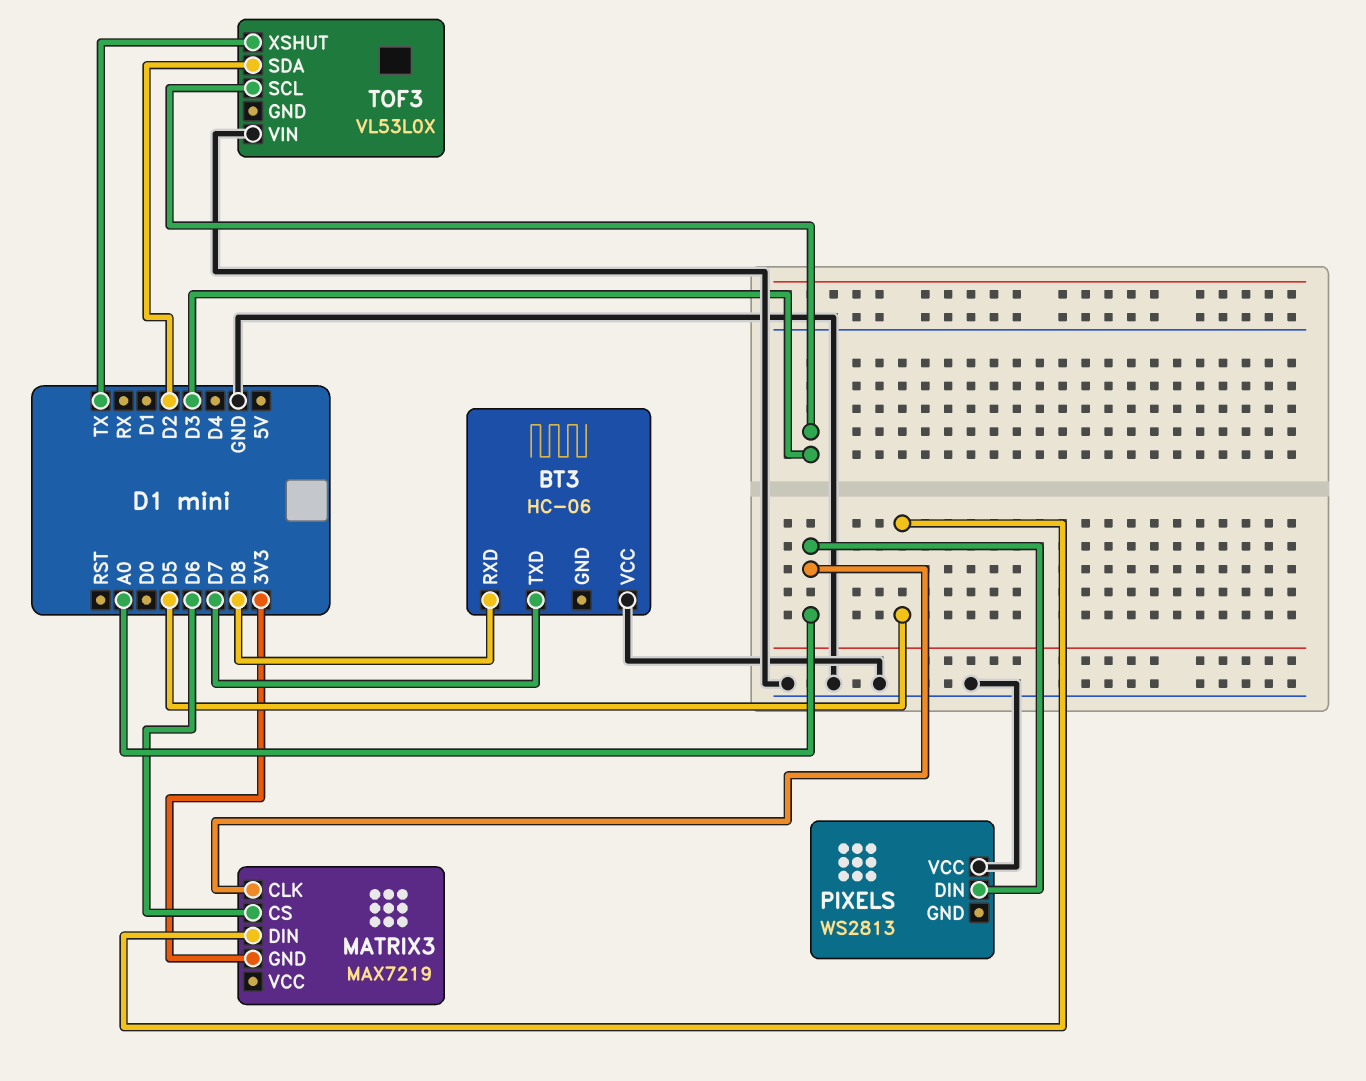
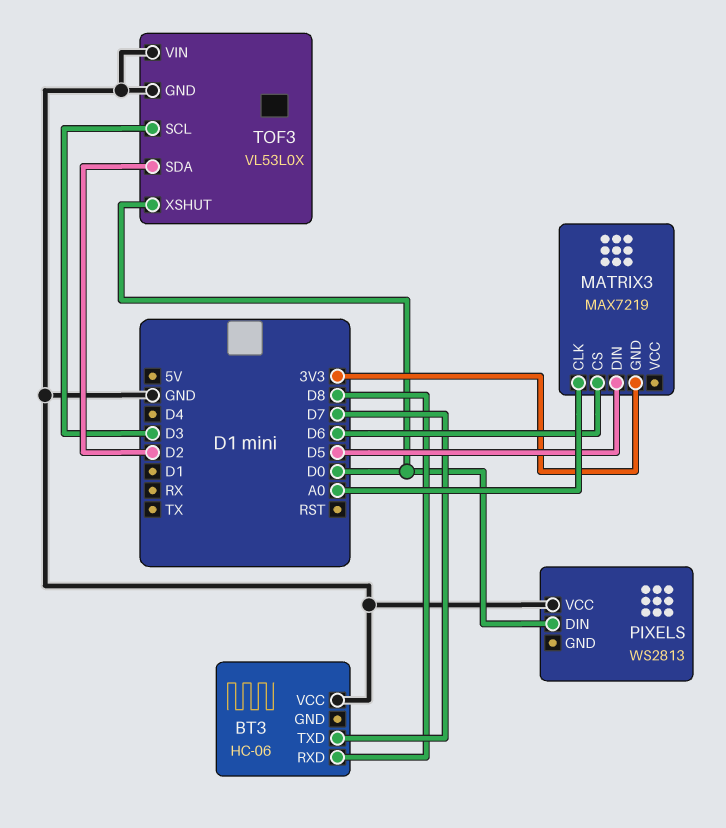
PIXELS pin DIN: A0 -> D0
TOF3 pin GND: none -> GND
TOF3 pin XSHUT: TX -> D0

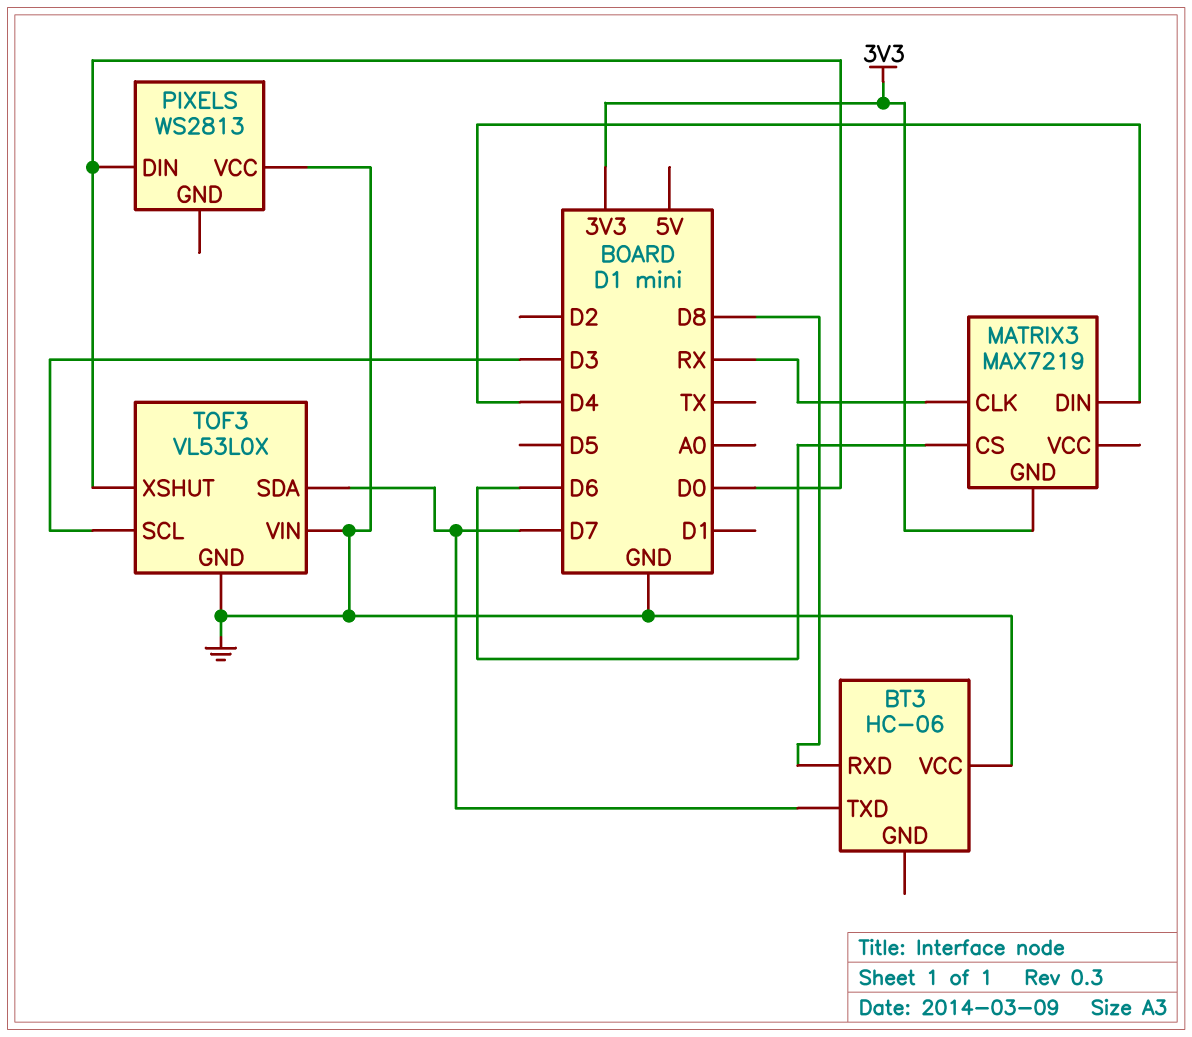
MATRIX3 pin CLK: A0 -> RX
MATRIX3 pin DIN: D5 -> D4
TOF3 pin SDA: D2 -> D7

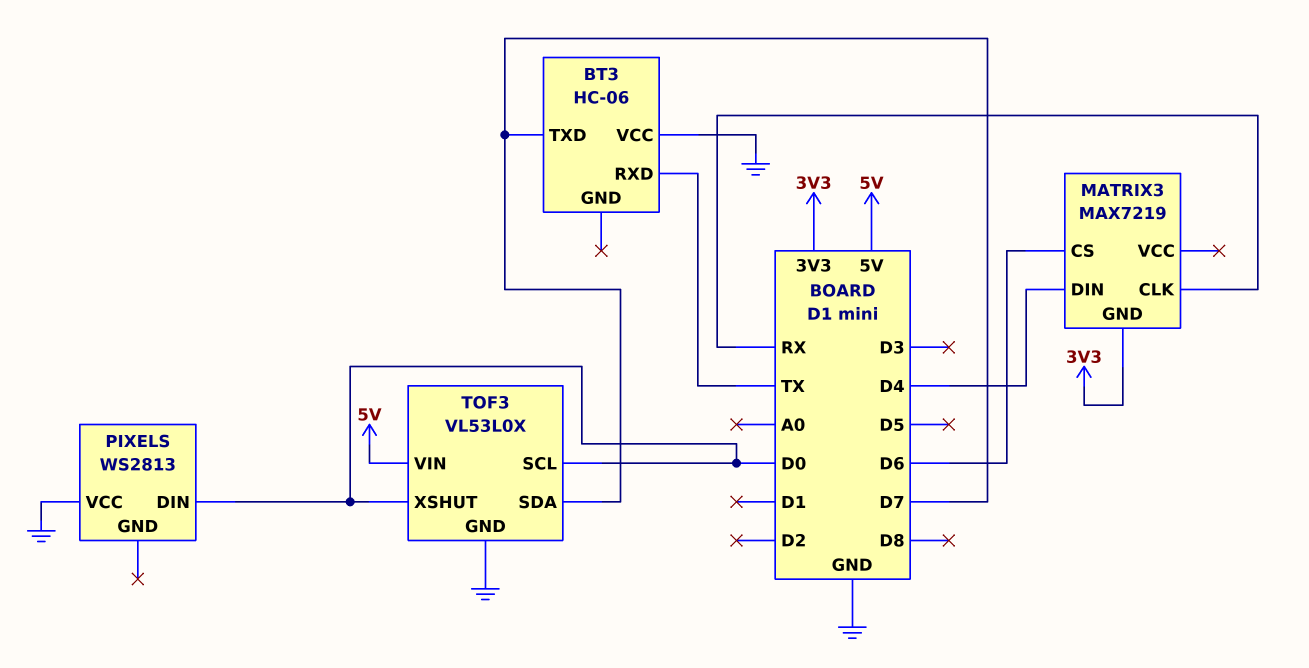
BT3 pin RXD: D8 -> TX
TOF3 pin SCL: D3 -> D0
TOF3 pin VIN: GND -> 5V

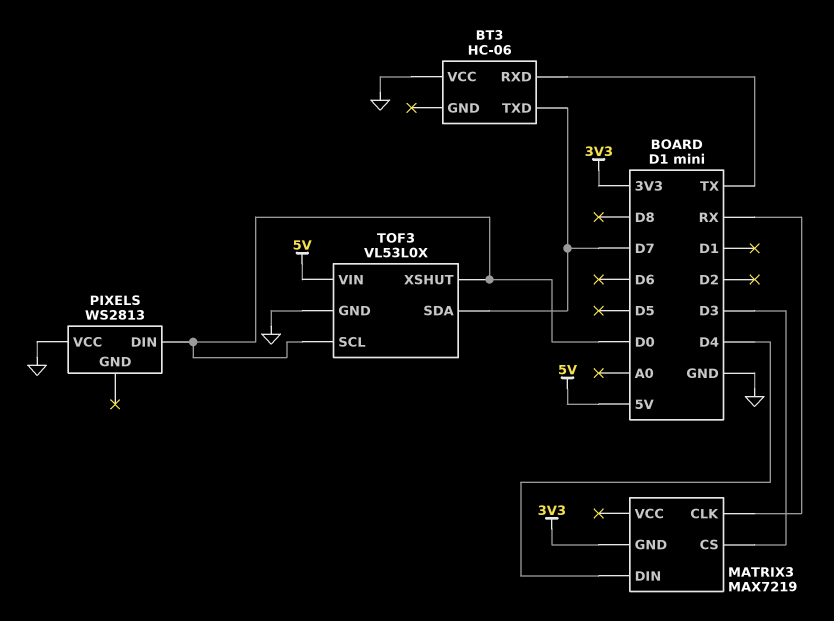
MATRIX3 pin CS: D6 -> D3

